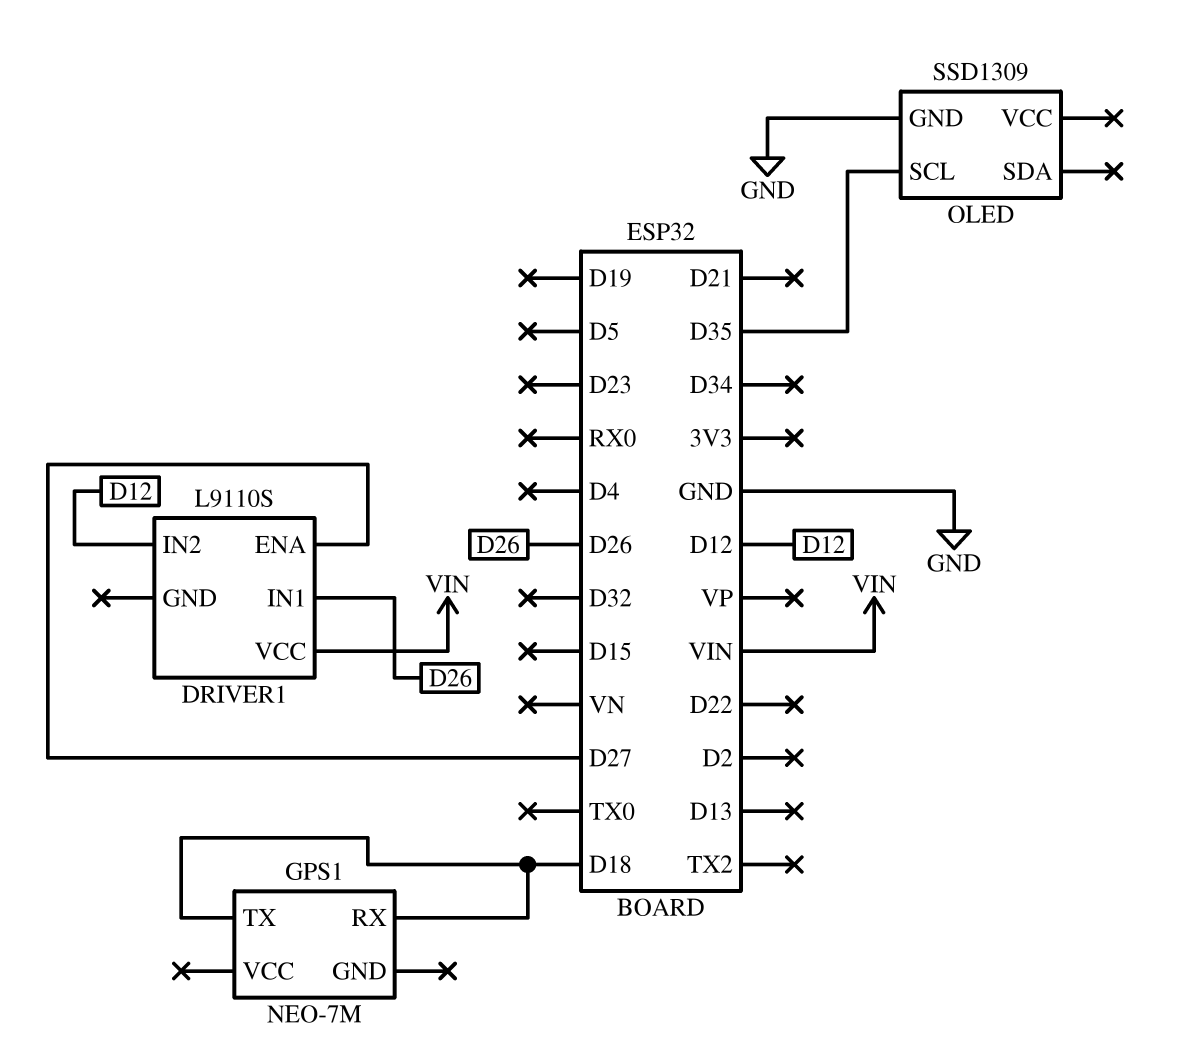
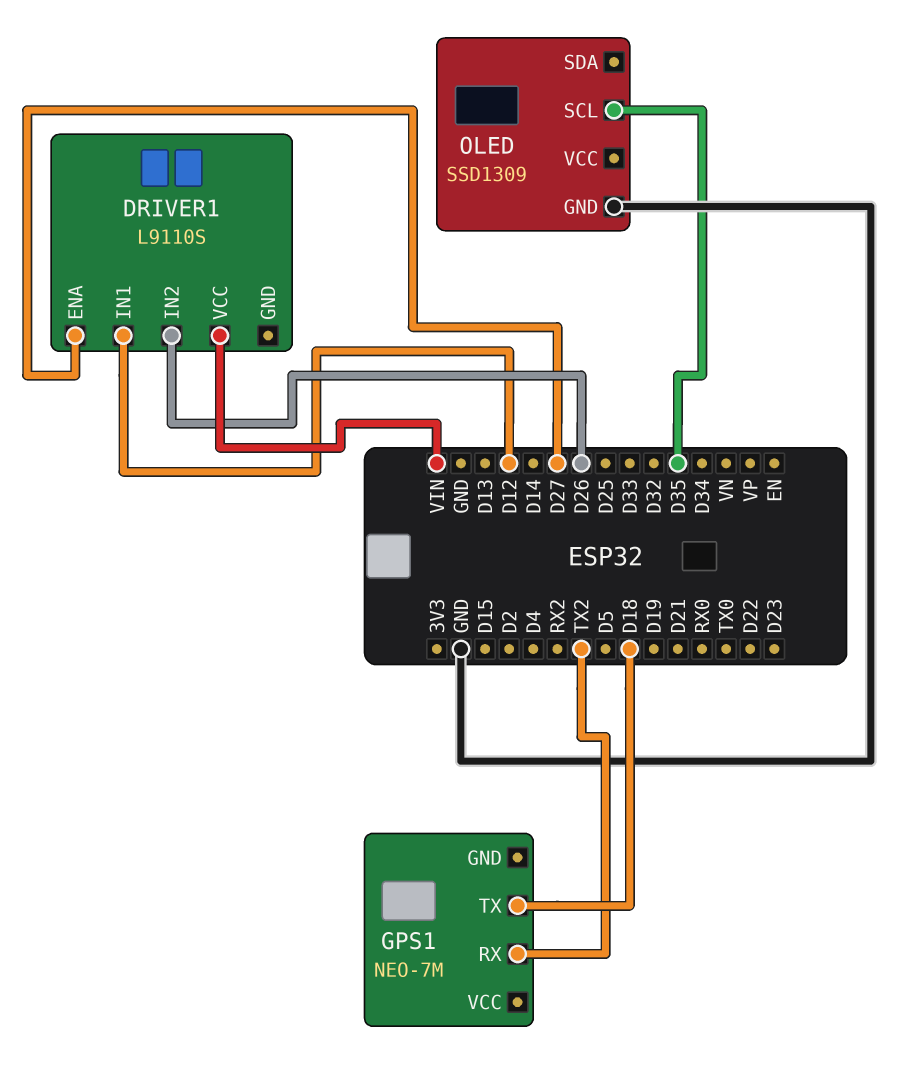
DRIVER1 pin IN1: D26 -> D12
DRIVER1 pin IN2: D12 -> D26
GPS1 pin RX: D18 -> TX2

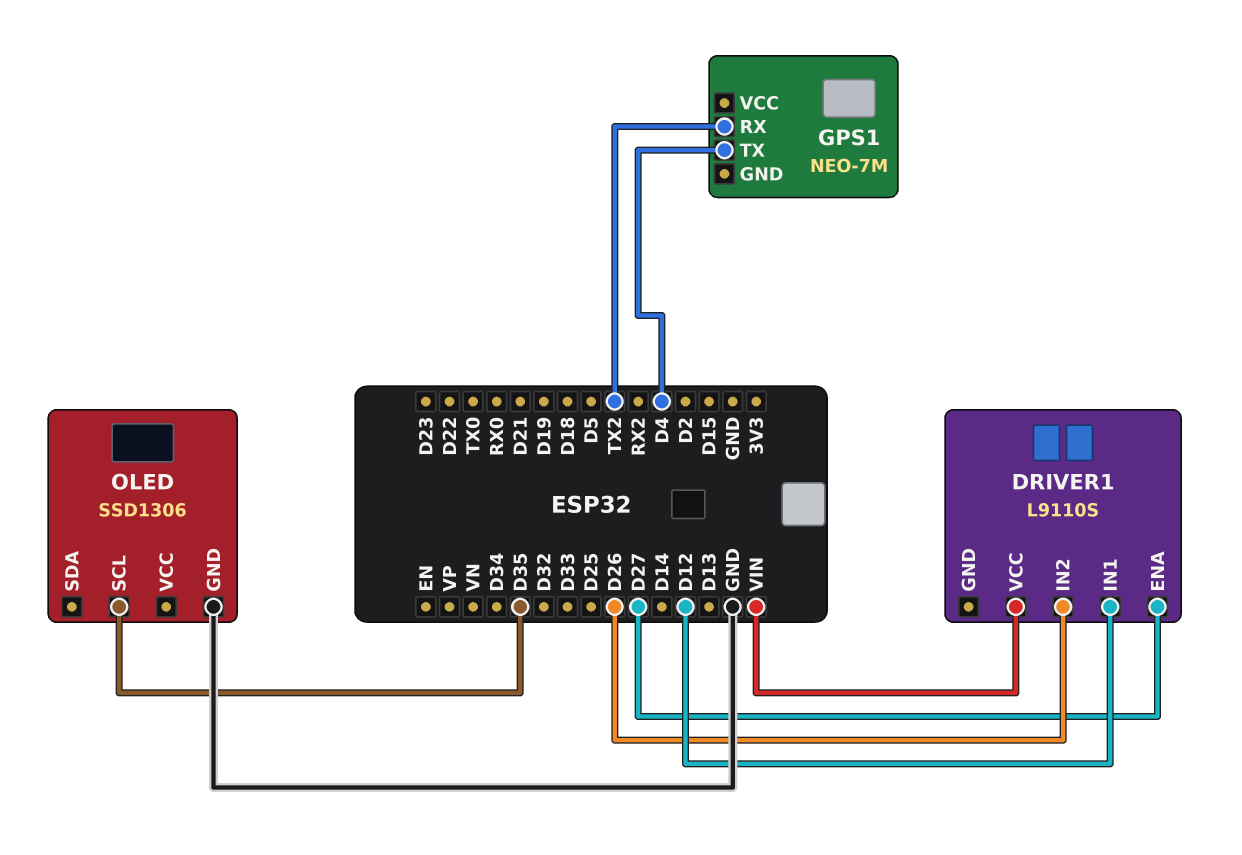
GPS1 pin TX: D18 -> D4
OLED: SSD1309 -> SSD1306

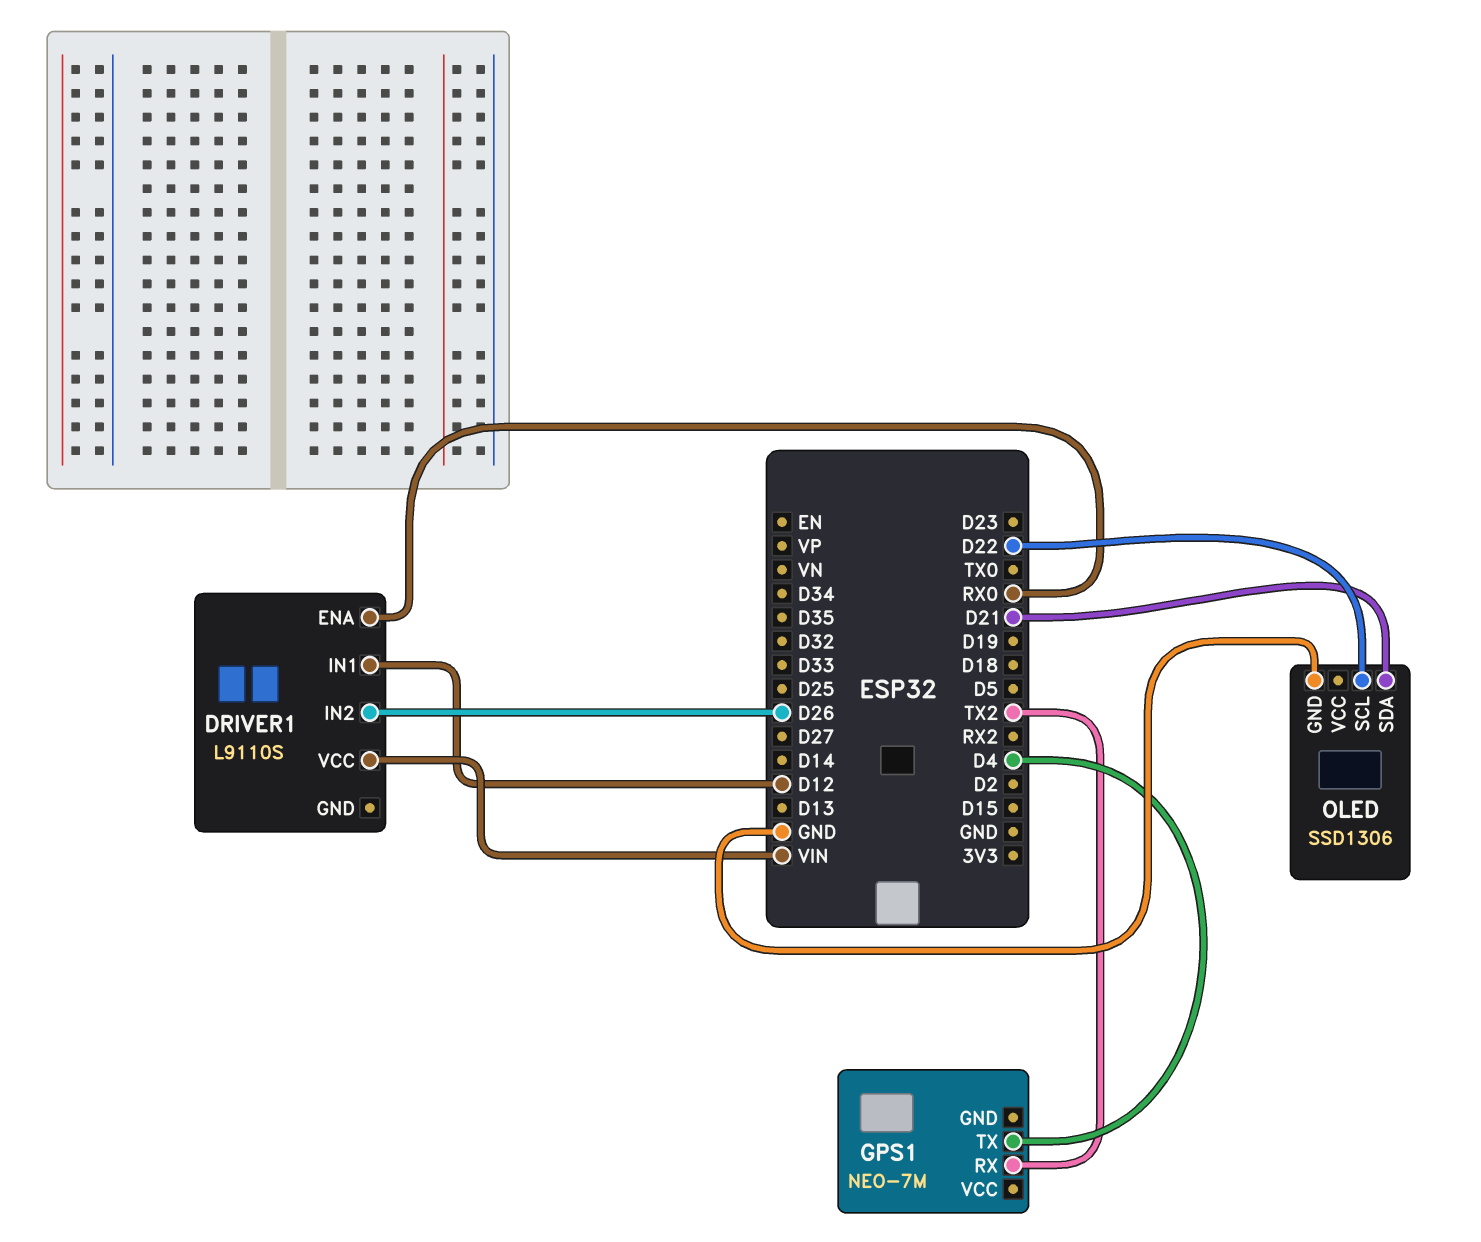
DRIVER1 pin ENA: D27 -> RX0
OLED pin SCL: D35 -> D22
OLED pin SDA: none -> D21

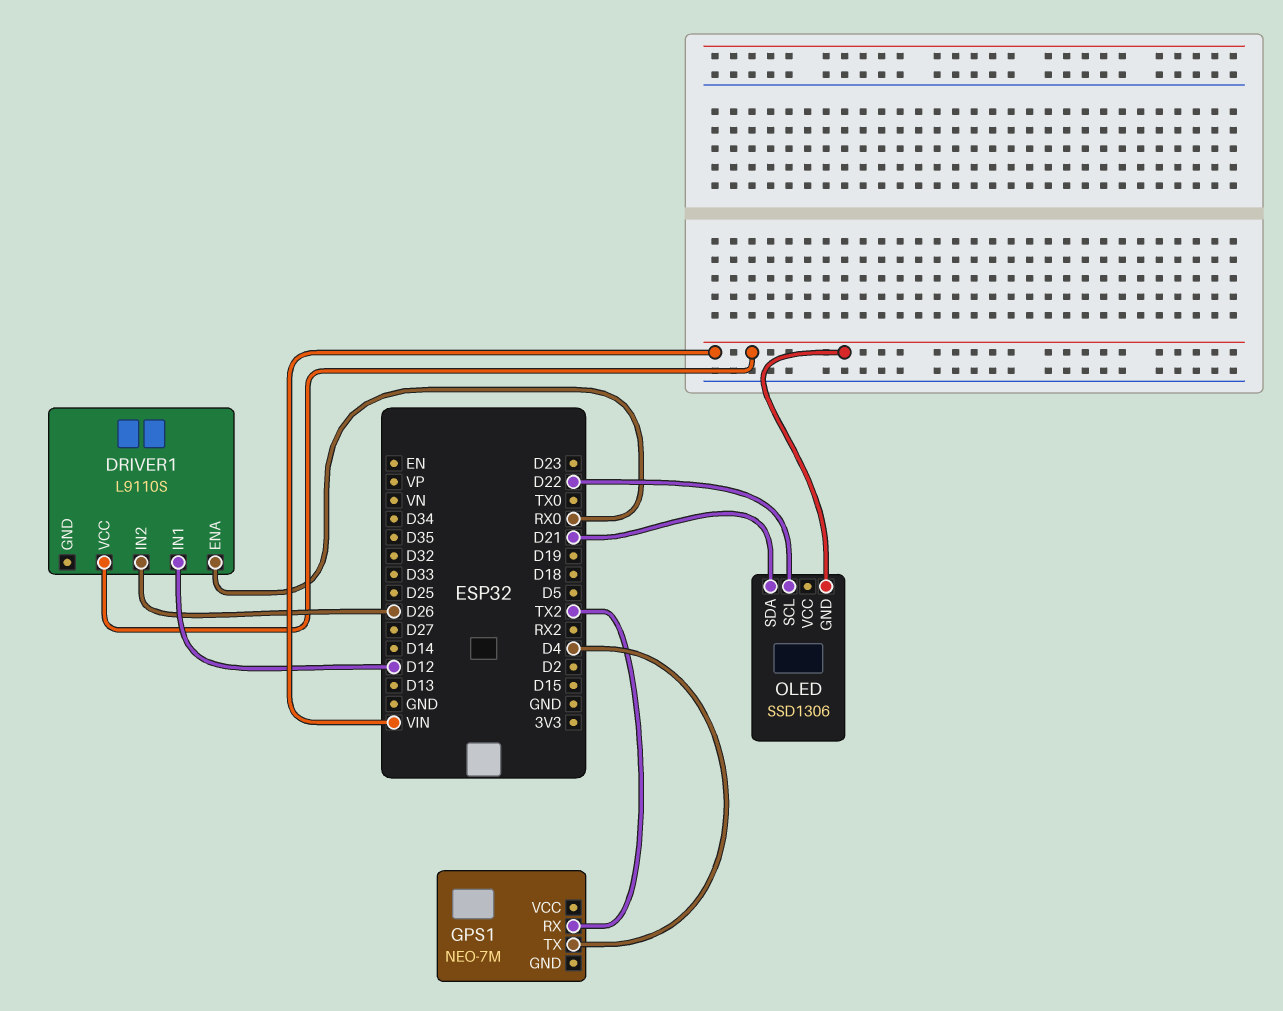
OLED pin GND: GND -> VIN

